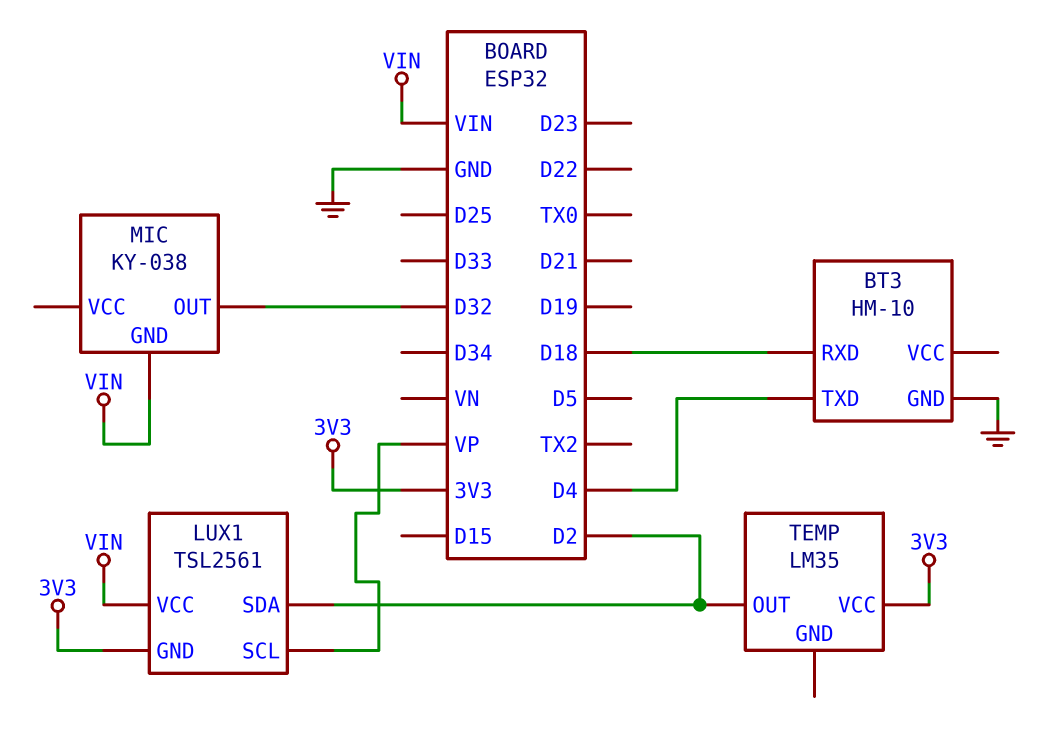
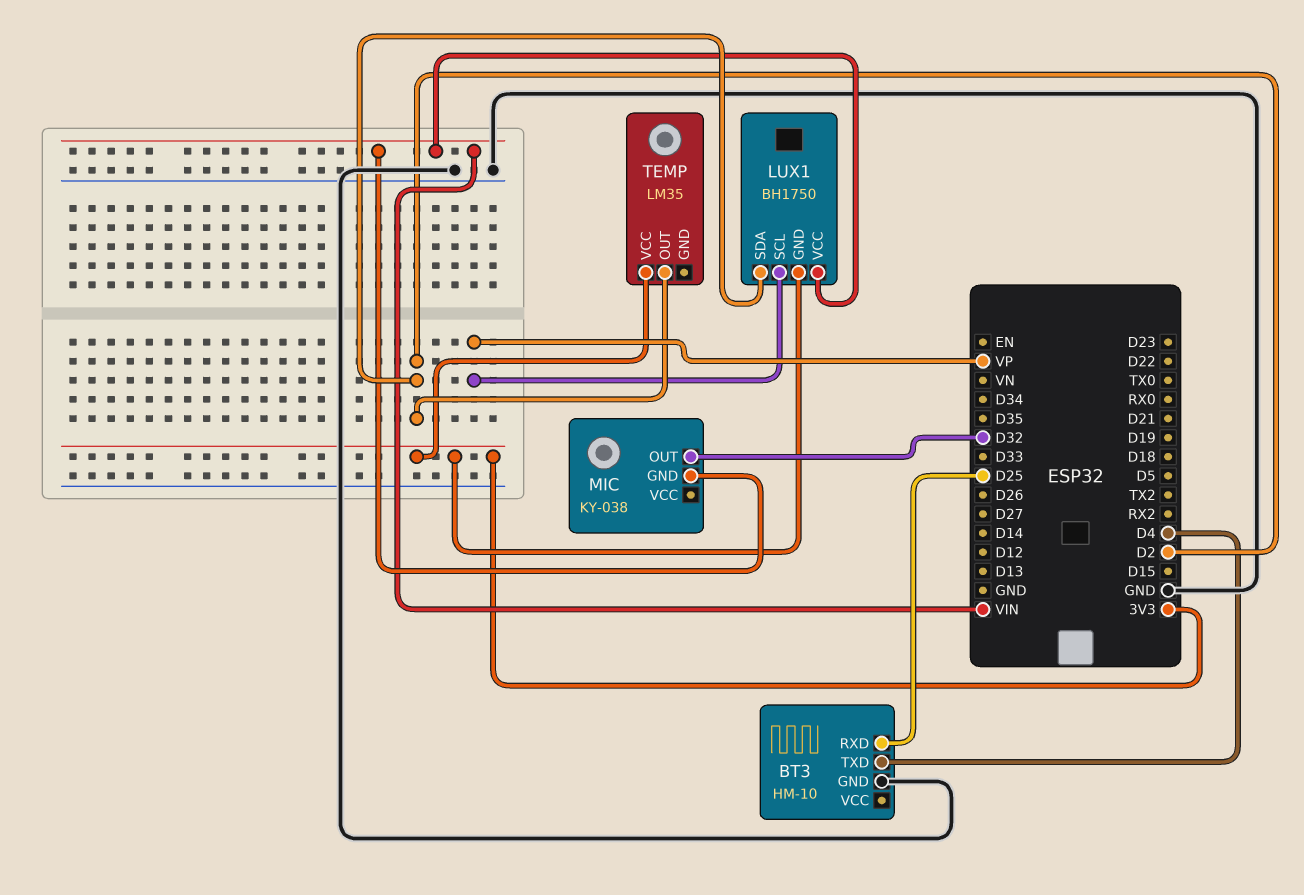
BT3 pin RXD: D18 -> D25
LUX1: TSL2561 -> BH1750

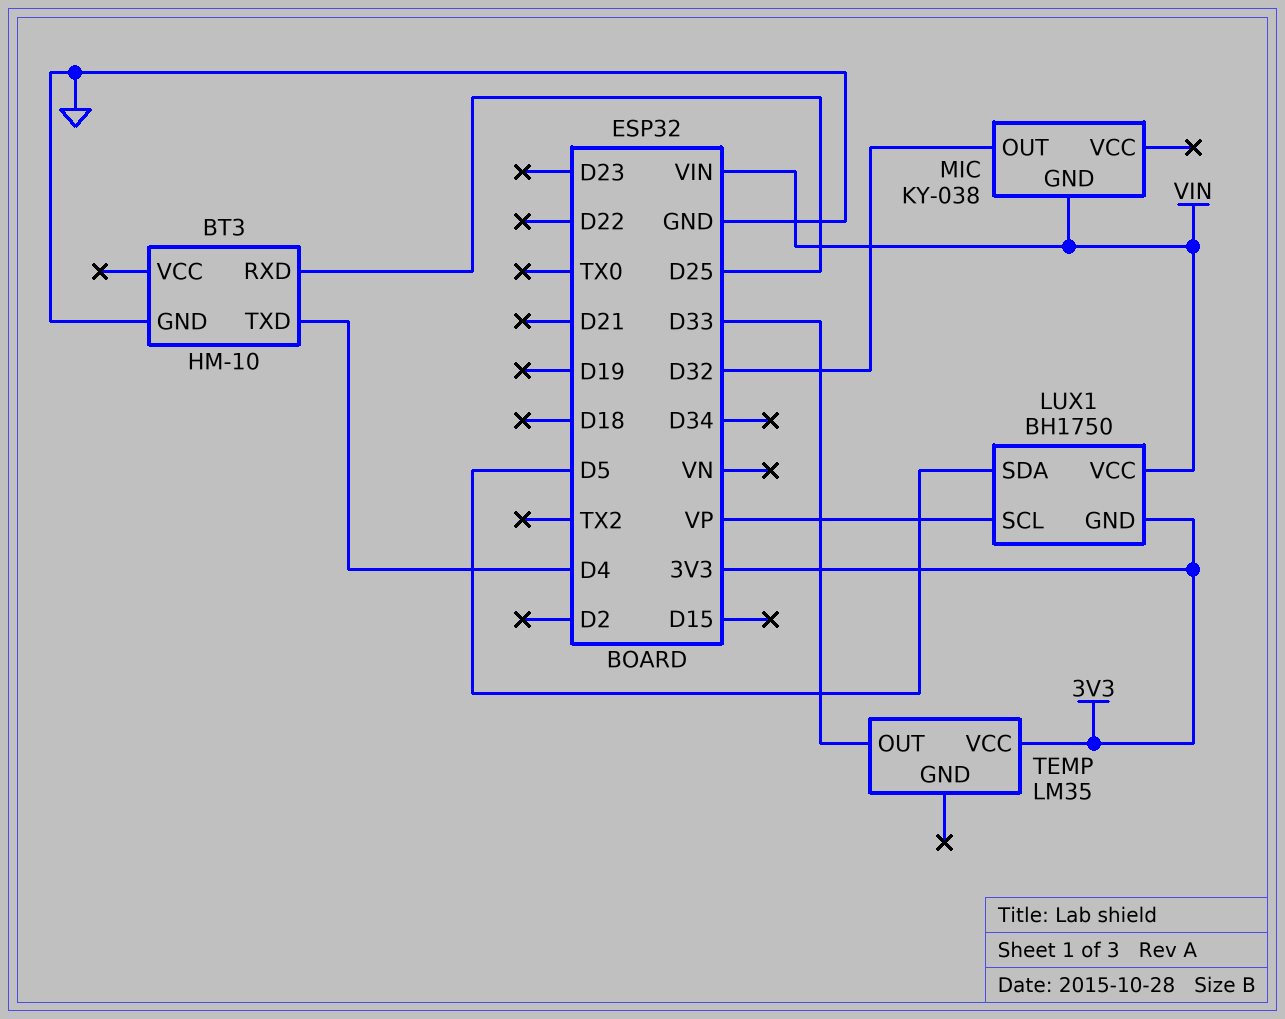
LUX1 pin SDA: D2 -> D5
TEMP pin OUT: D2 -> D33

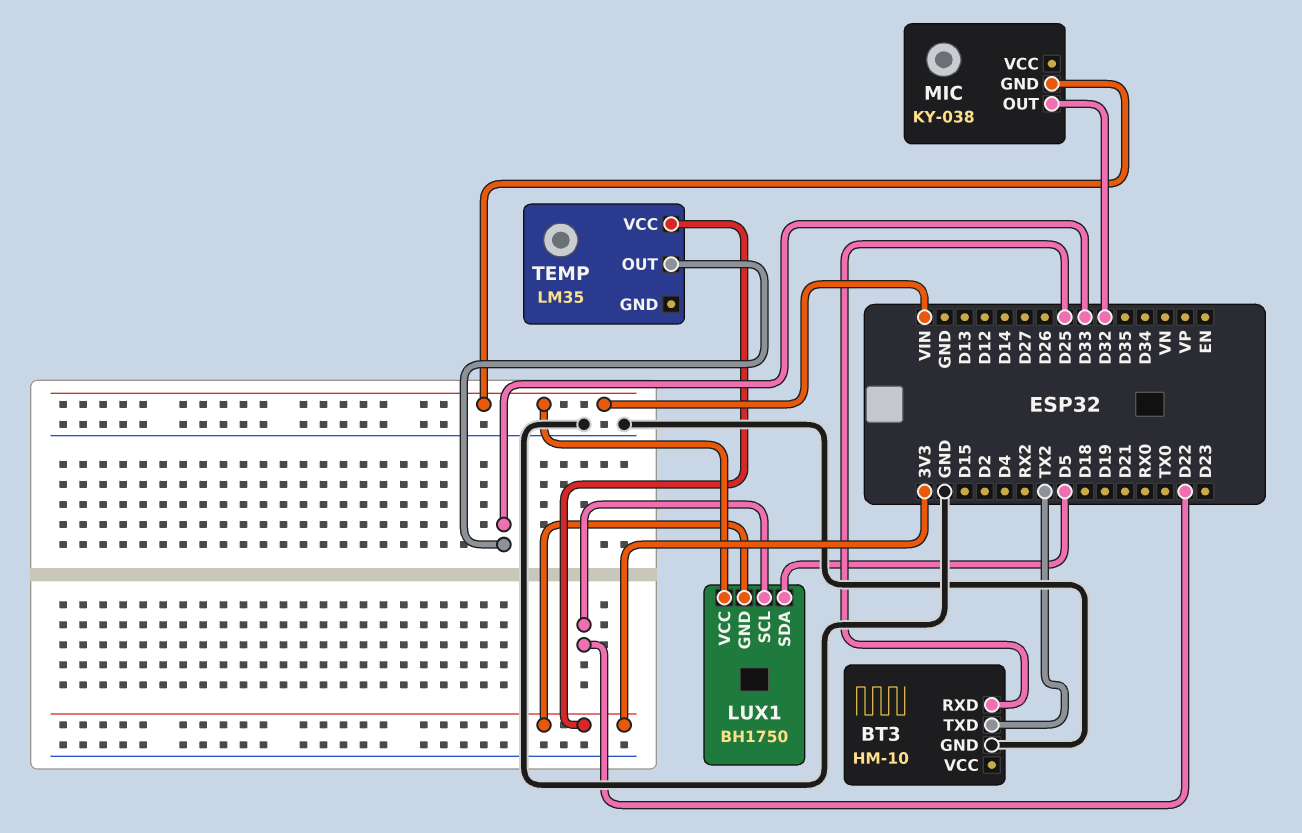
BT3 pin TXD: D4 -> TX2
LUX1 pin SCL: VP -> D22

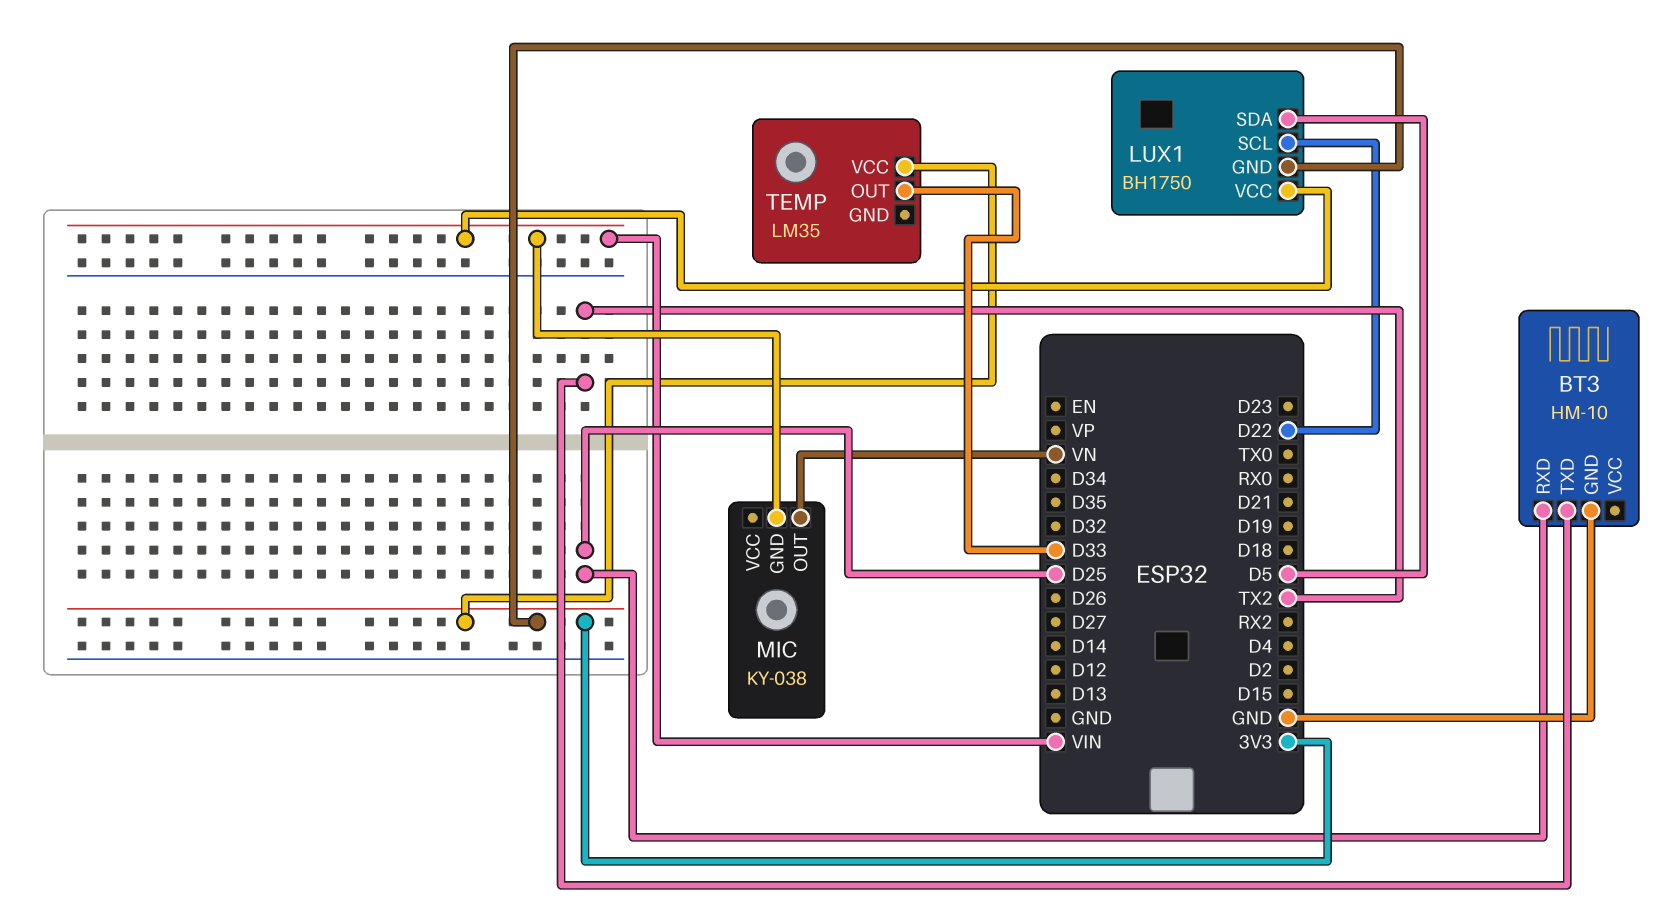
MIC pin OUT: D32 -> VN

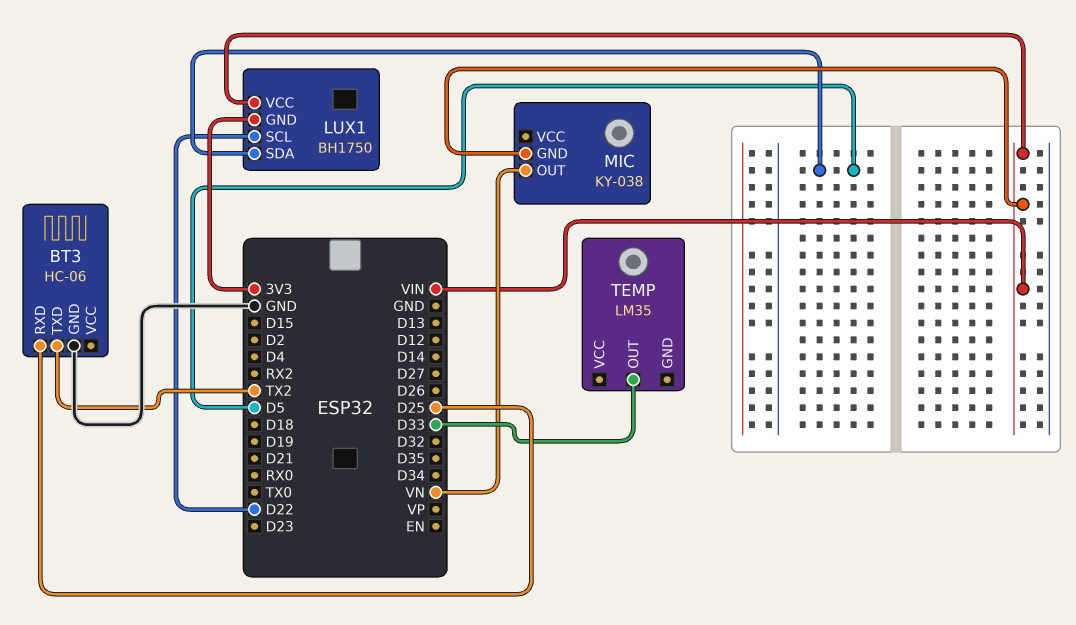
BT3: HM-10 -> HC-06
TEMP pin VCC: 3V3 -> none

